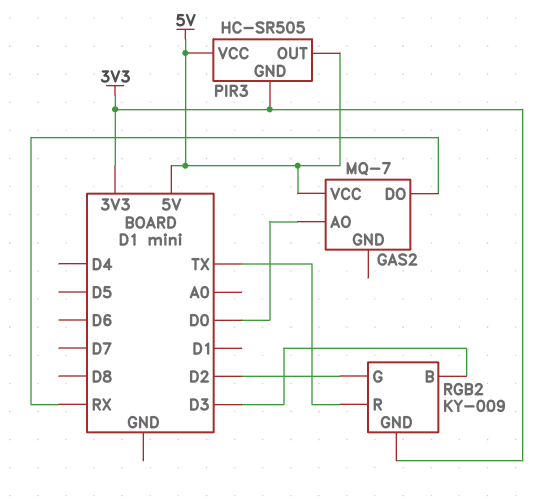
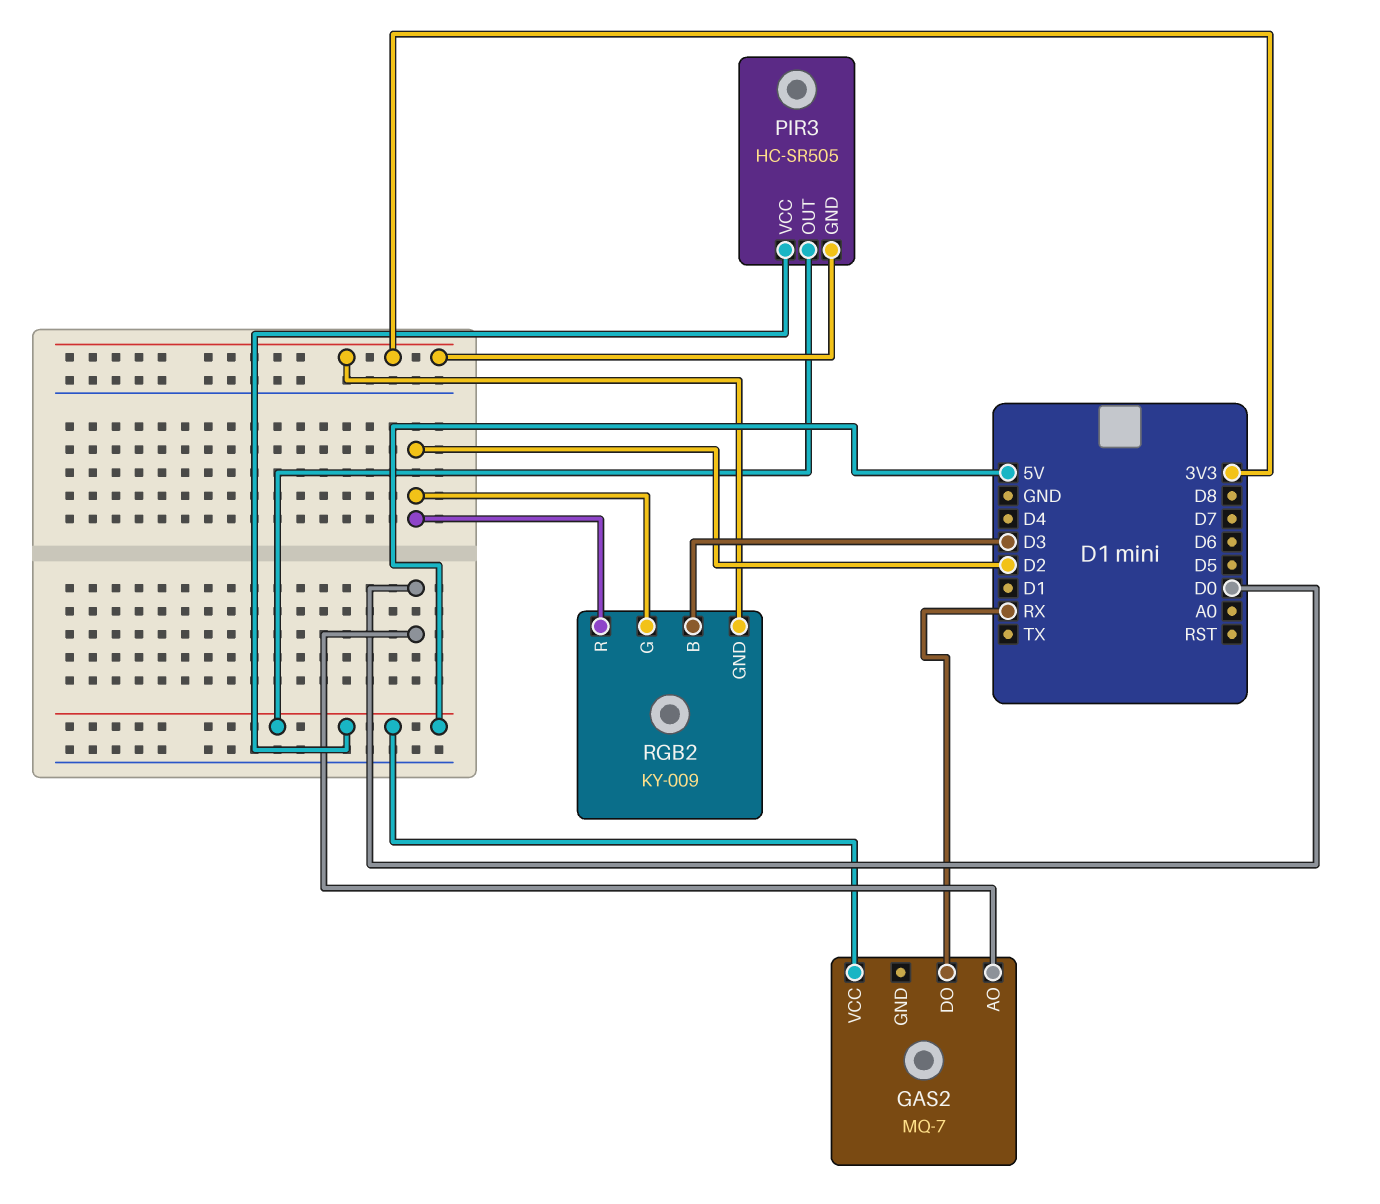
RGB2 pin R: TX -> D2

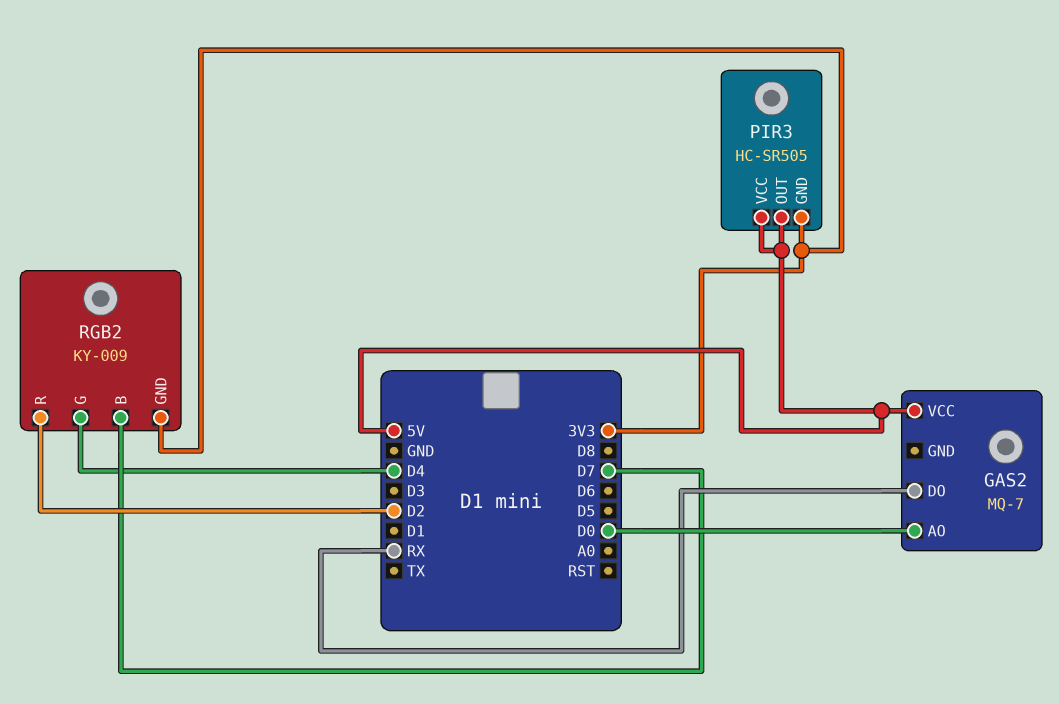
RGB2 pin B: D3 -> D7
RGB2 pin G: D2 -> D4

